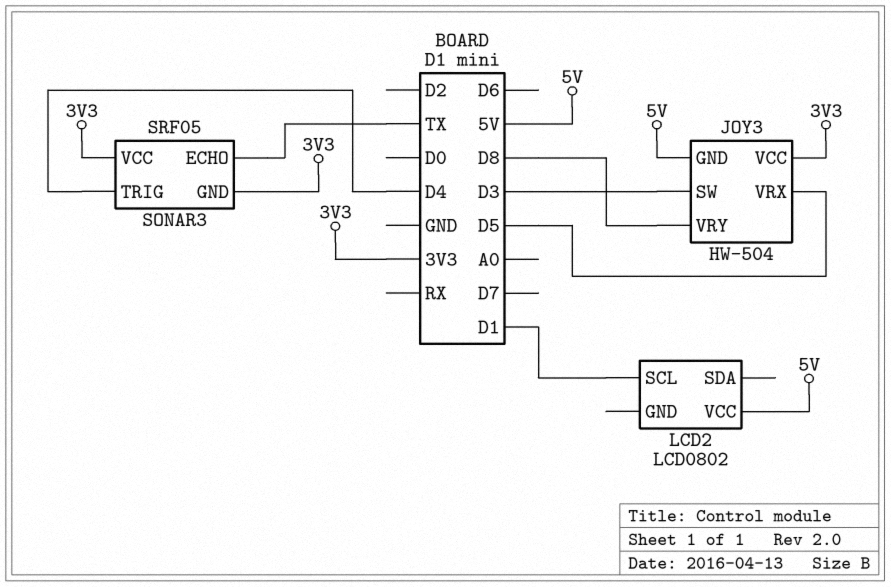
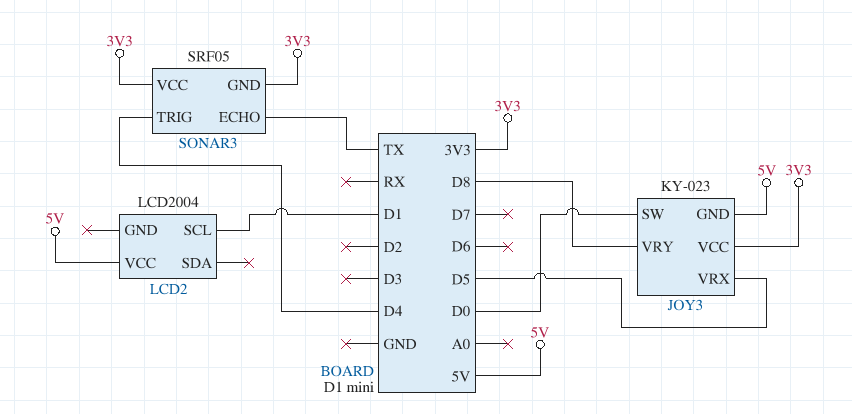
JOY3: HW-504 -> KY-023
JOY3 pin SW: D3 -> D0
LCD2: LCD0802 -> LCD2004

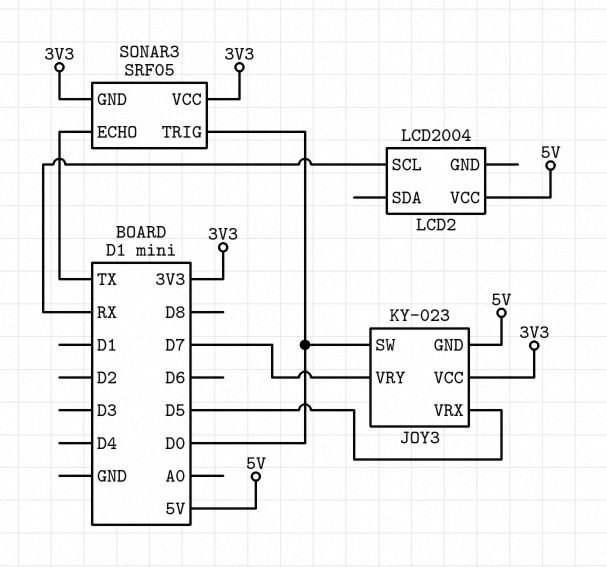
JOY3 pin VRY: D8 -> D7
LCD2 pin SCL: D1 -> RX
SONAR3 pin TRIG: D4 -> D0

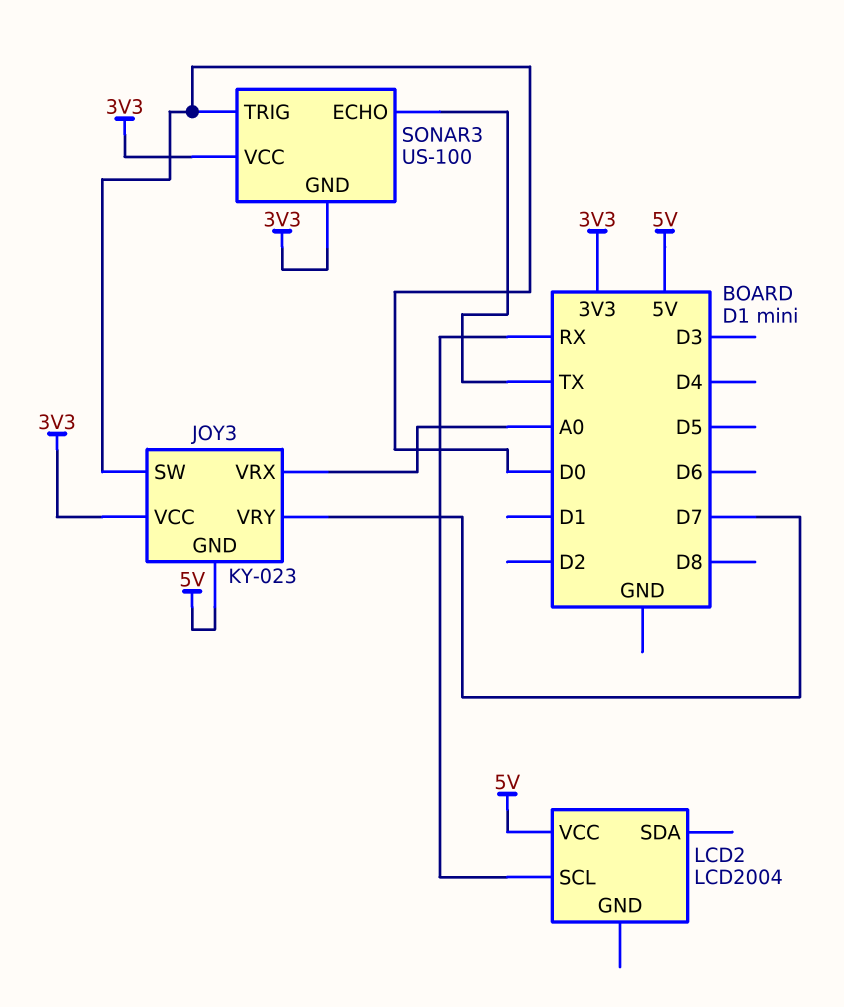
JOY3 pin VRX: D5 -> A0
SONAR3: SRF05 -> US-100

